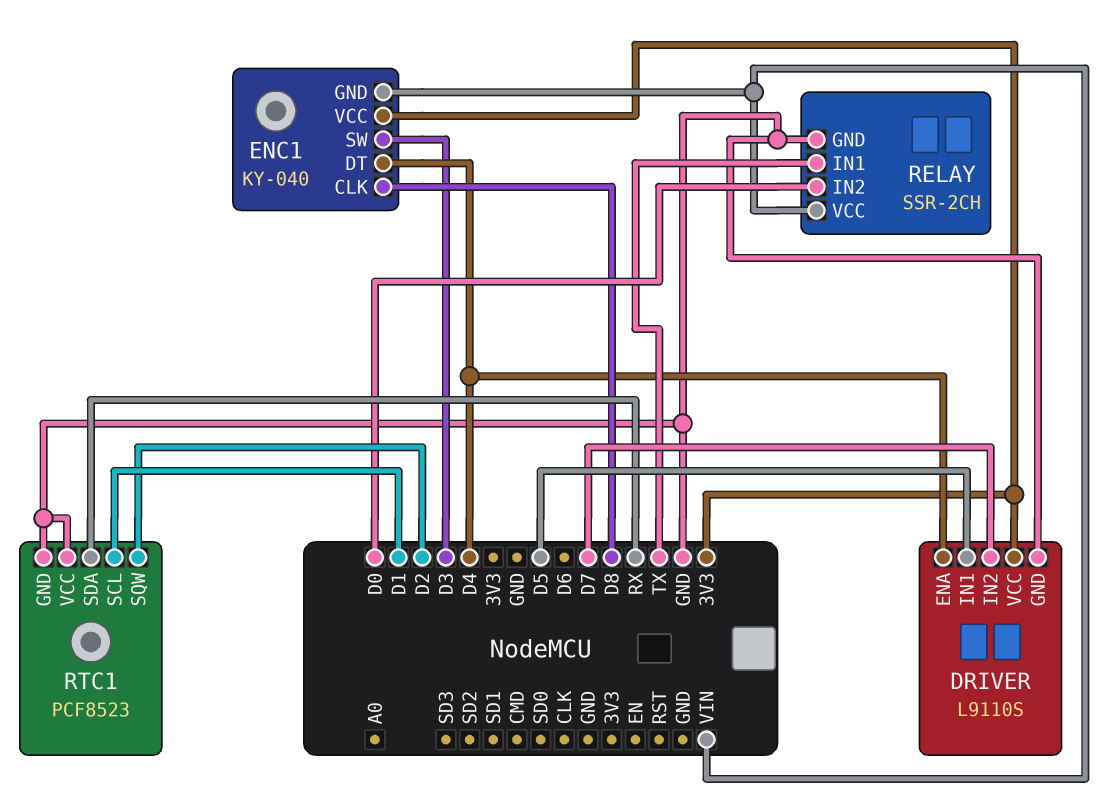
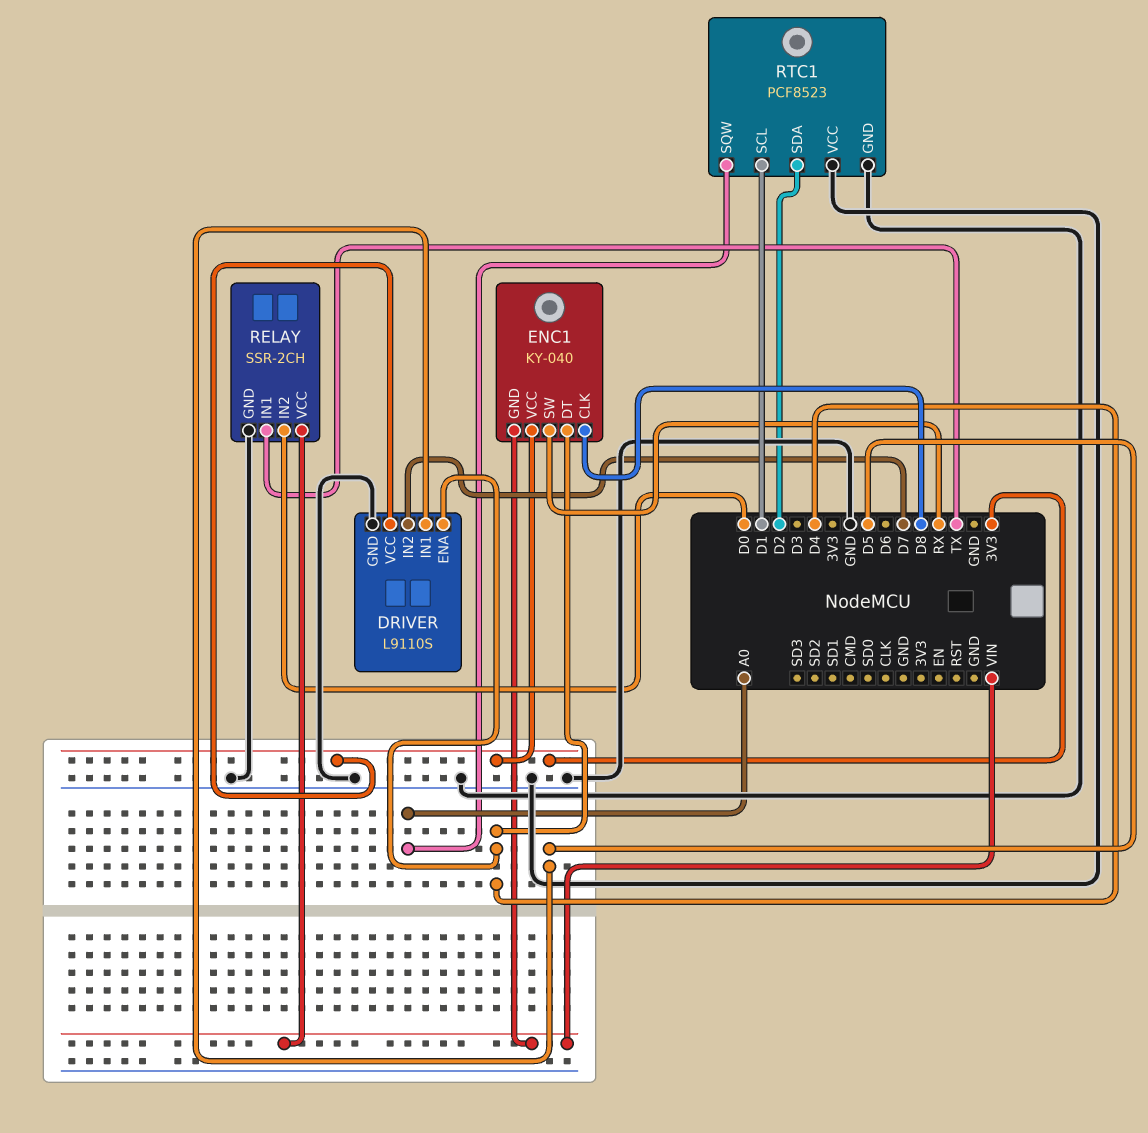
ENC1 pin SW: D3 -> RX
RTC1 pin SDA: RX -> D2
RTC1 pin SQW: D2 -> A0

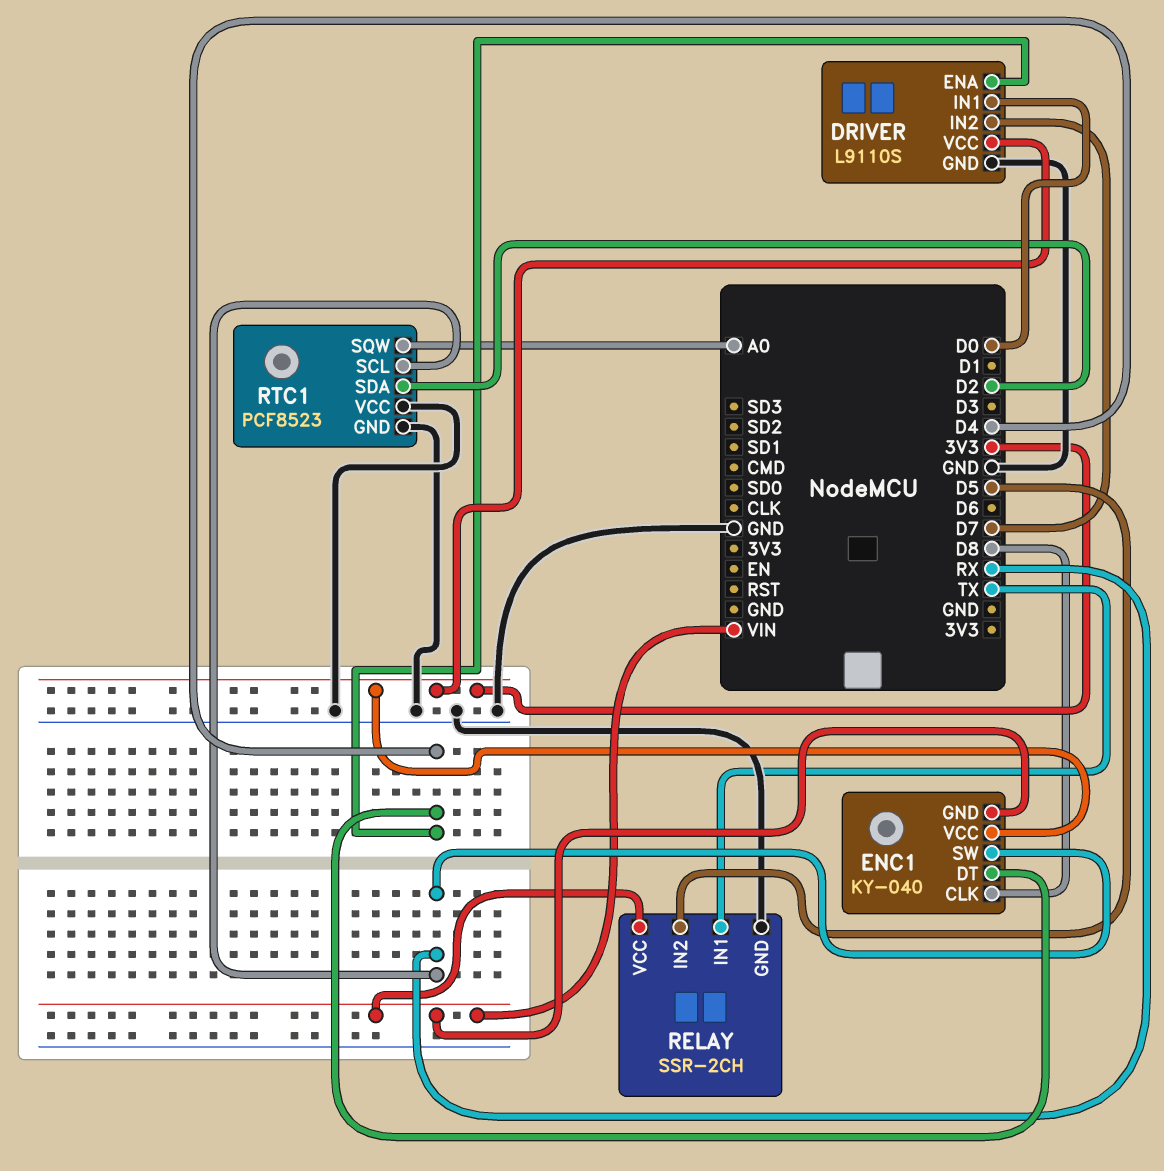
DRIVER pin IN1: D5 -> D0
RELAY pin IN2: D0 -> D5
RTC1 pin SCL: D1 -> RX

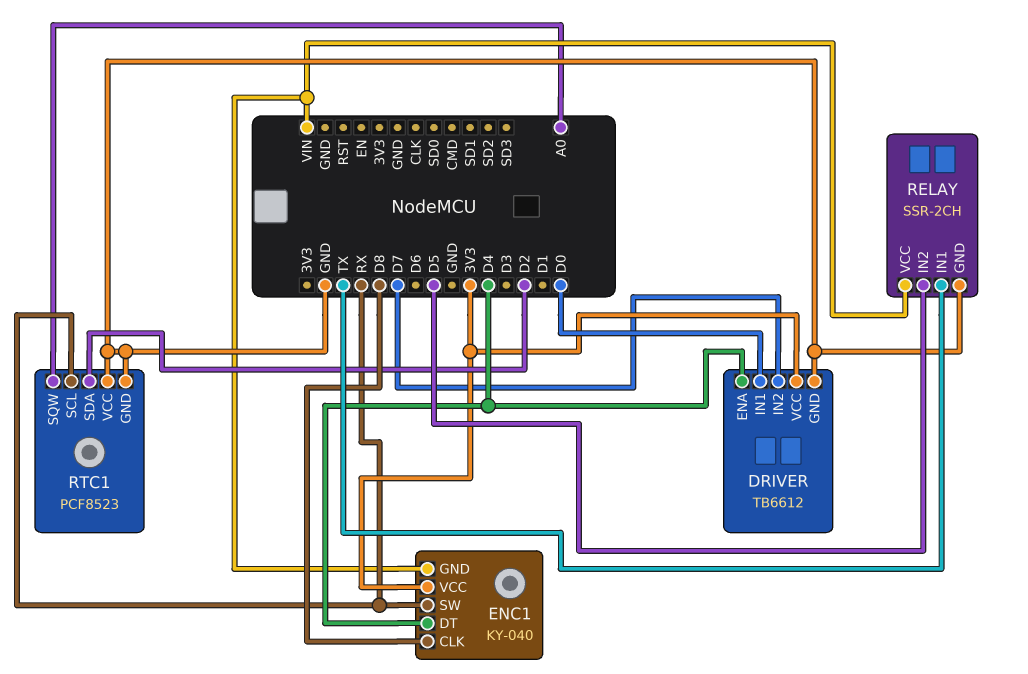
DRIVER: L9110S -> TB6612

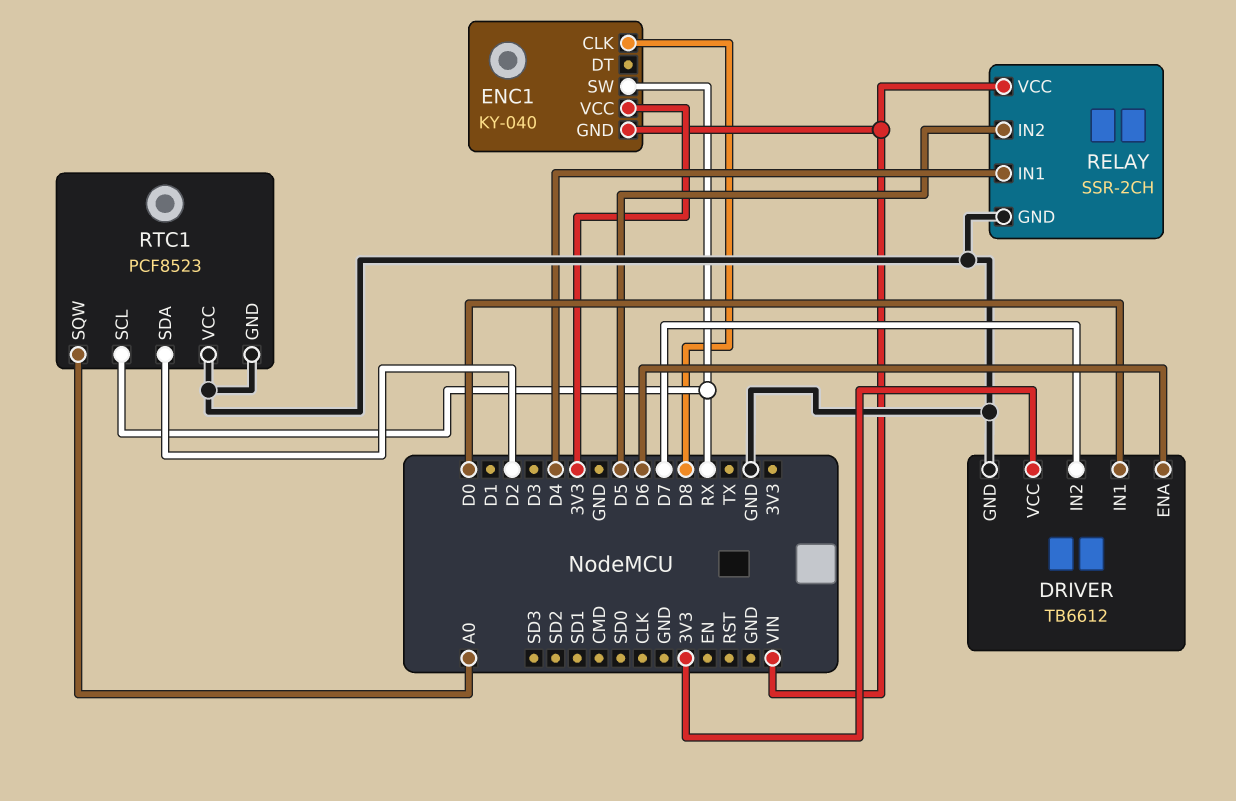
DRIVER pin ENA: D4 -> D6
ENC1 pin DT: D4 -> none
RELAY pin IN1: TX -> D4

